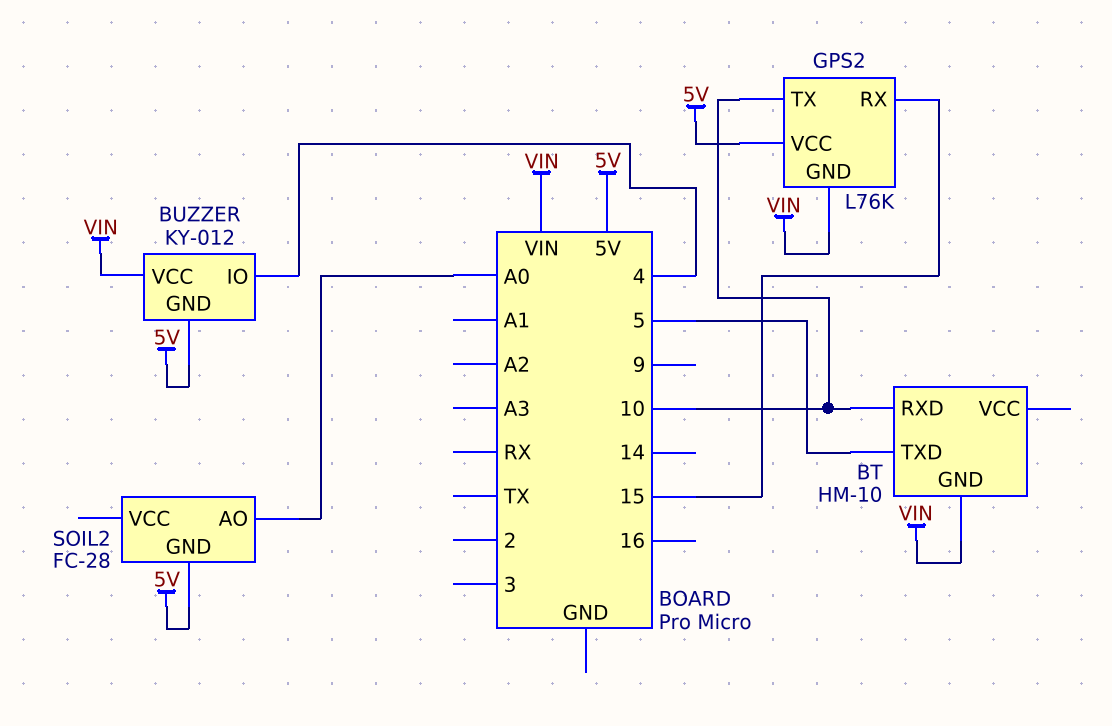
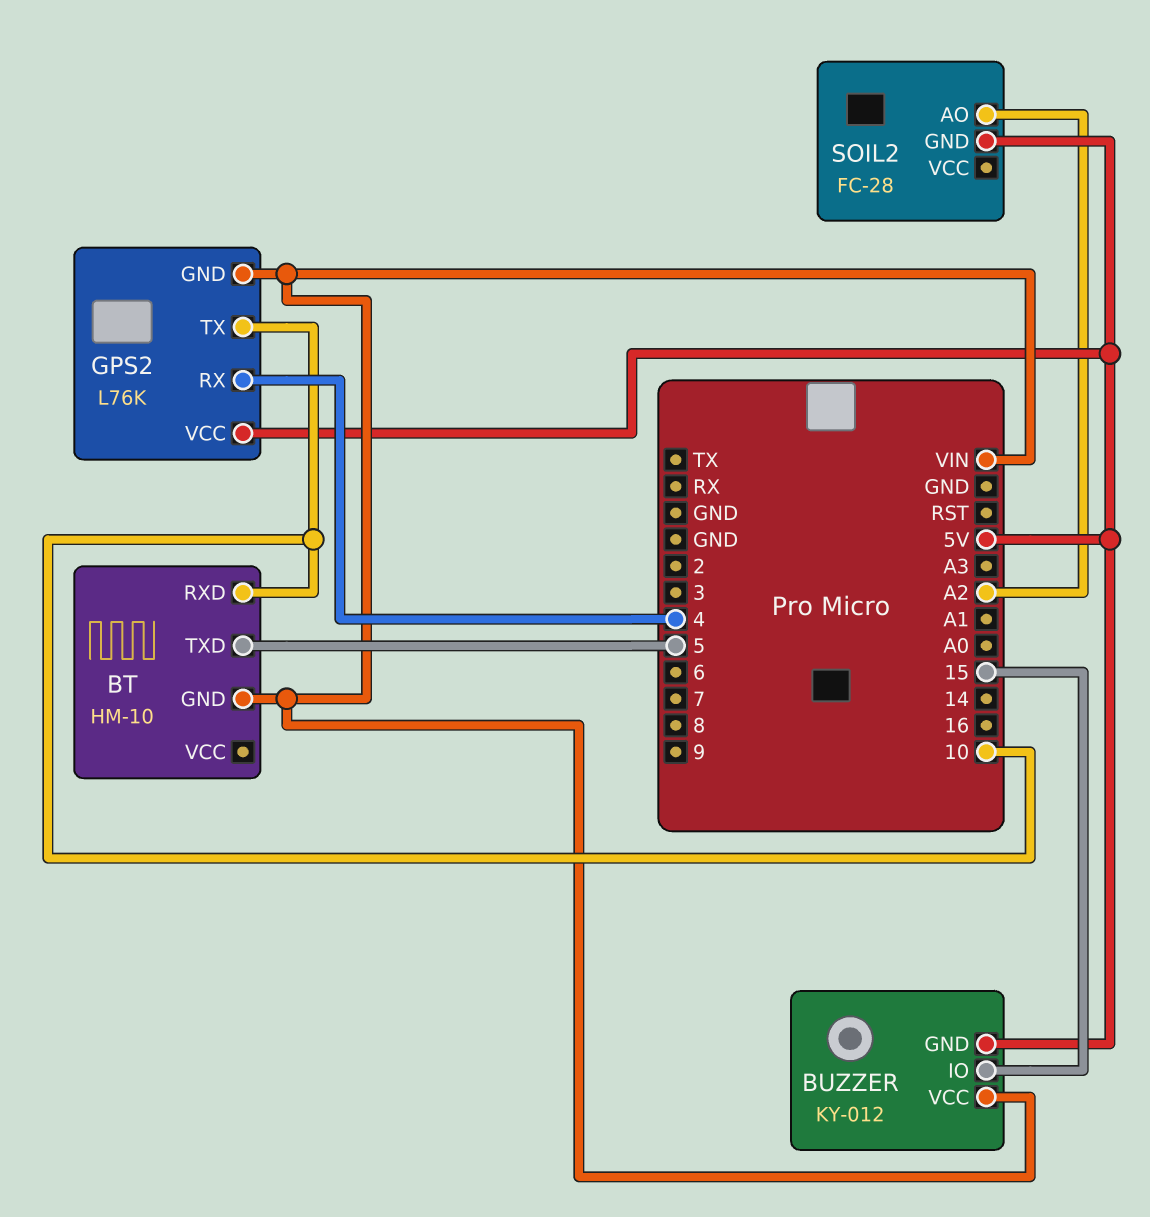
BUZZER pin IO: 4 -> 15
GPS2 pin RX: 15 -> 4
SOIL2 pin AO: A0 -> A2

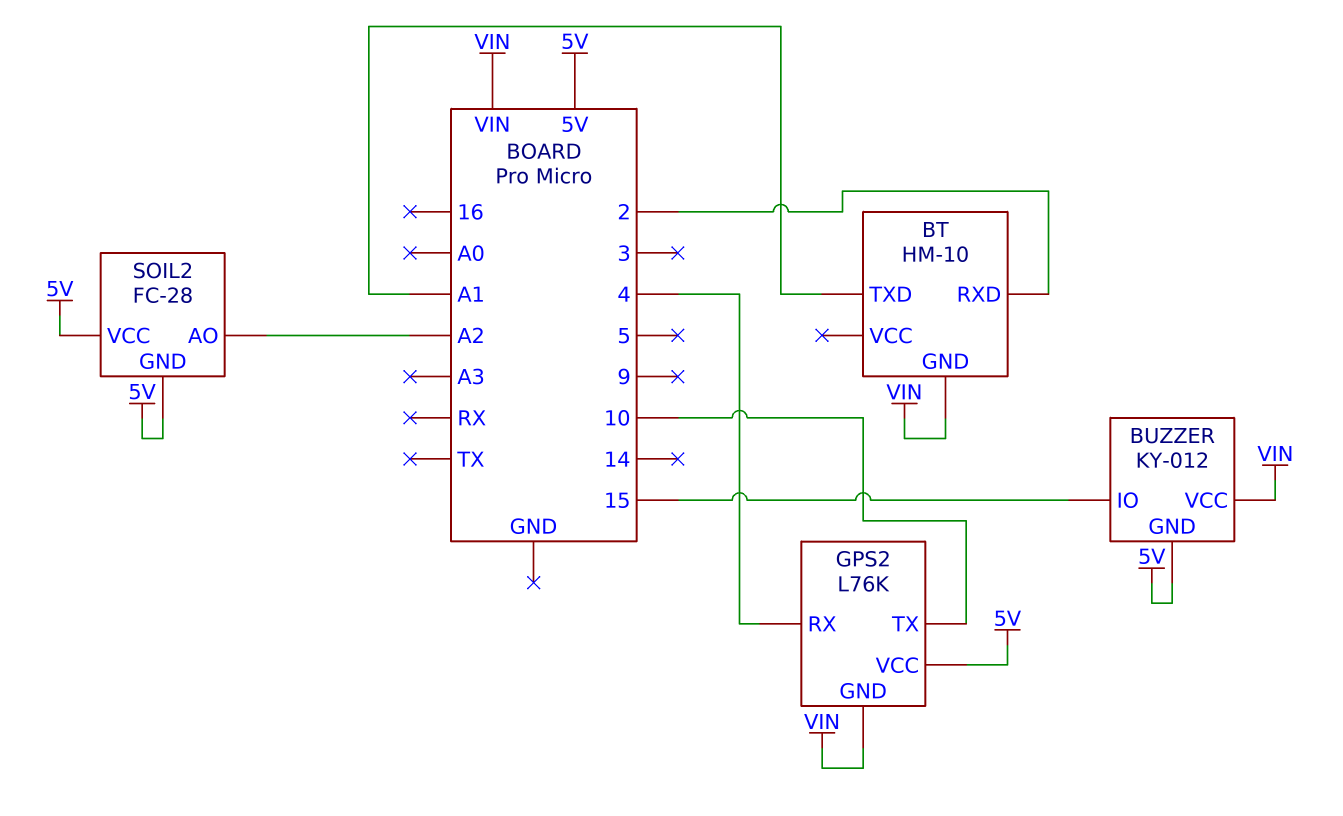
BT pin RXD: 10 -> 2
BT pin TXD: 5 -> A1
SOIL2 pin VCC: none -> 5V

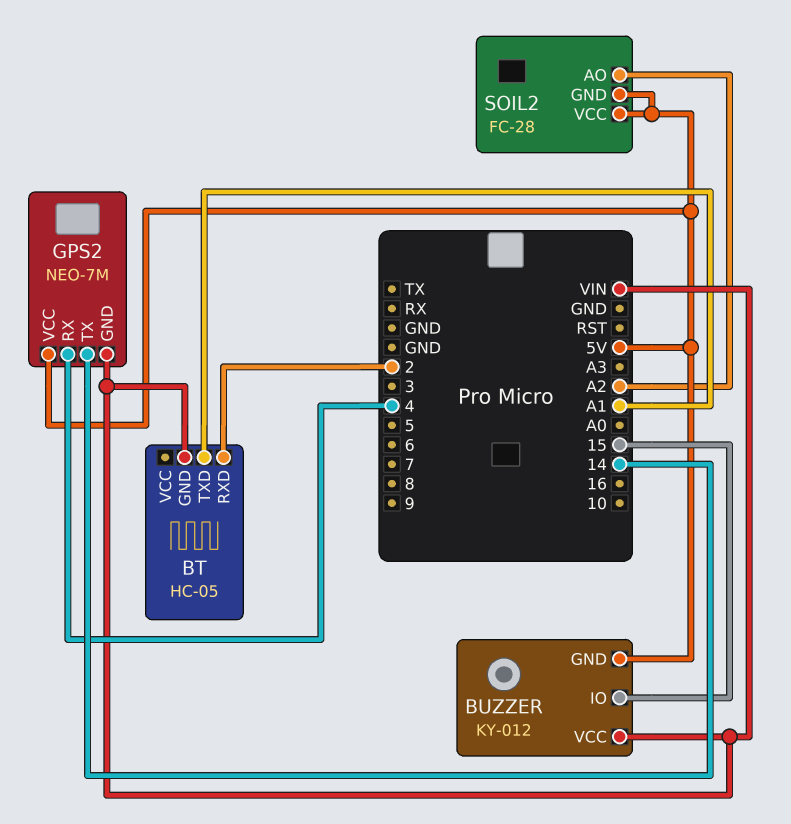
BT: HM-10 -> HC-05
GPS2: L76K -> NEO-7M
GPS2 pin TX: 10 -> 14

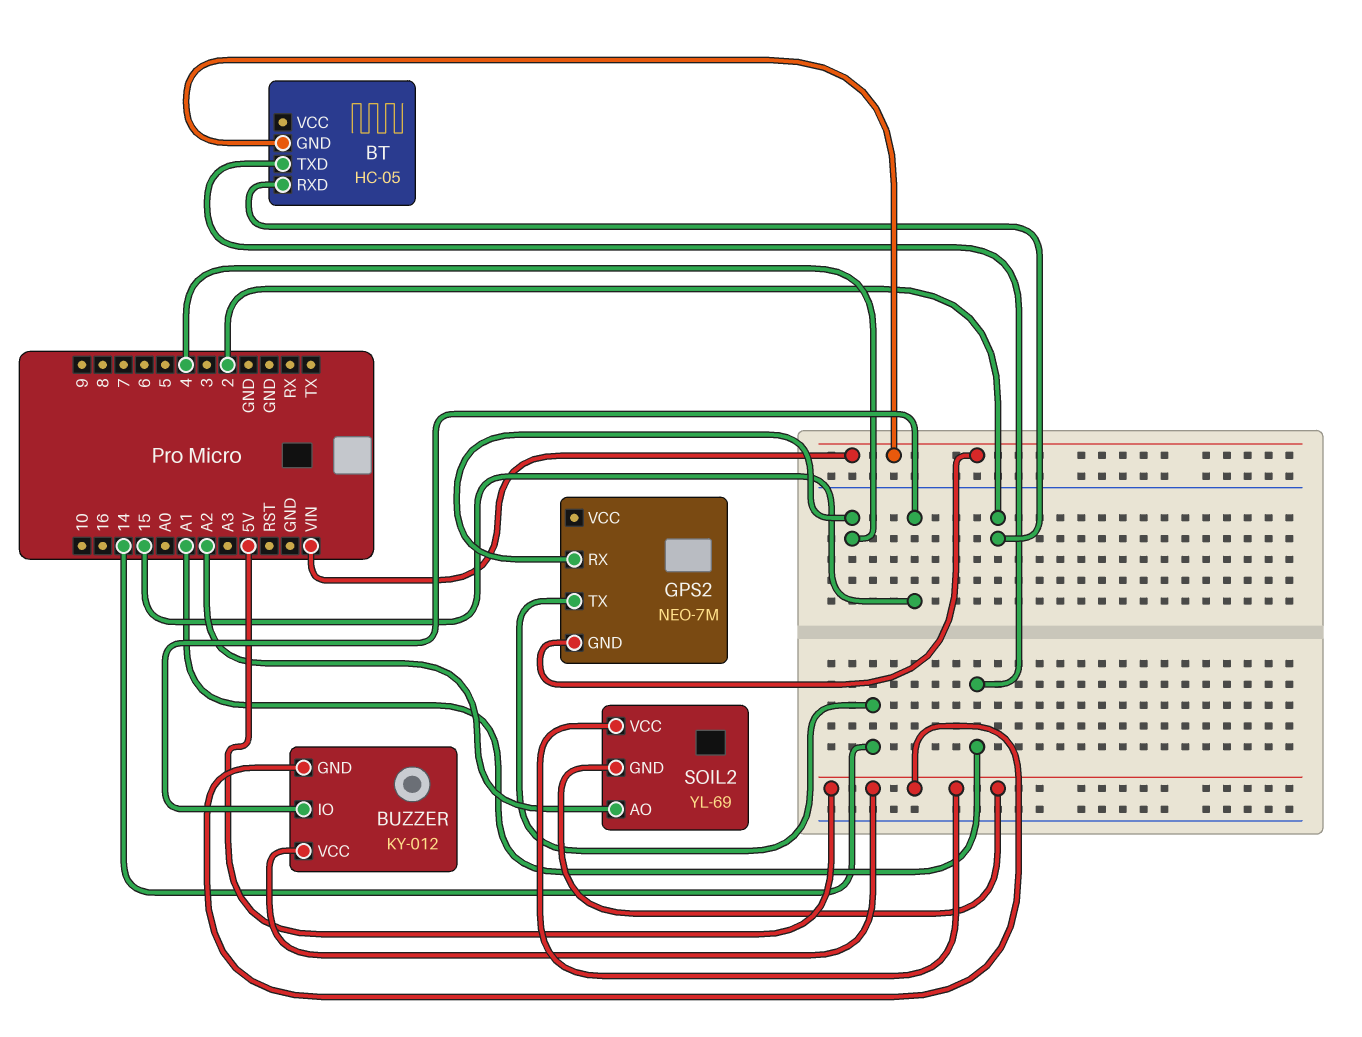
BUZZER pin VCC: VIN -> 5V
GPS2 pin VCC: 5V -> none
SOIL2: FC-28 -> YL-69

